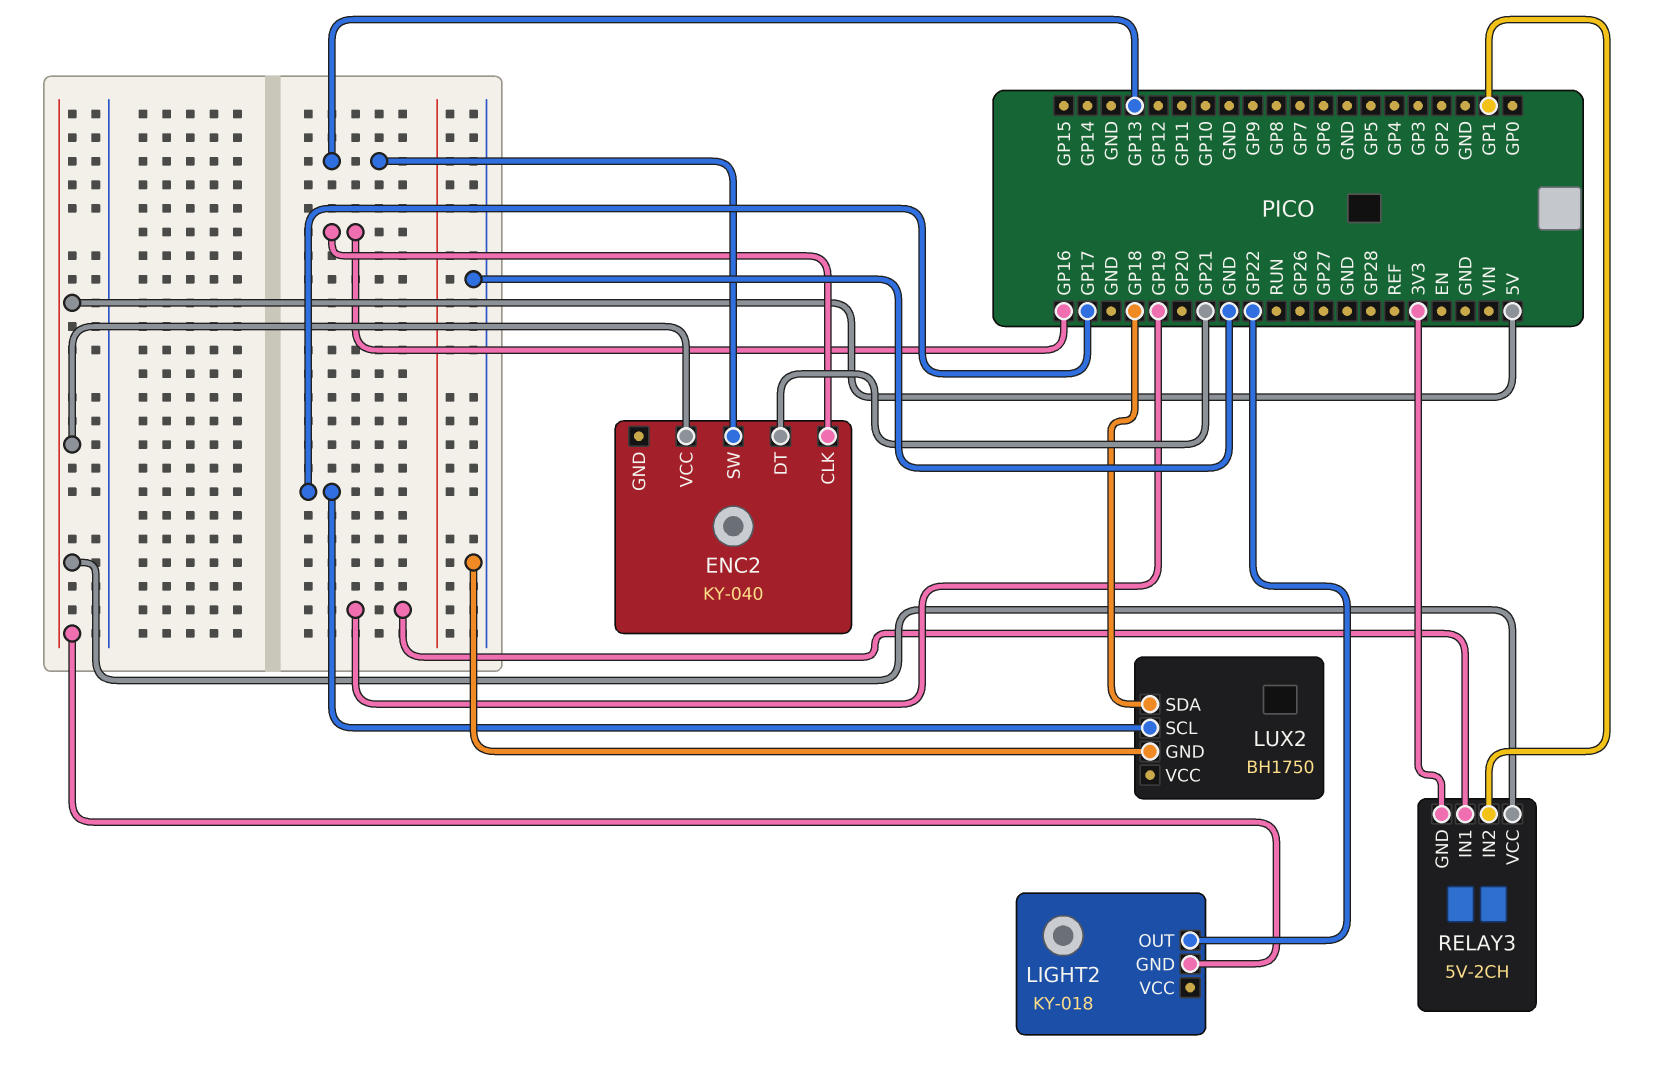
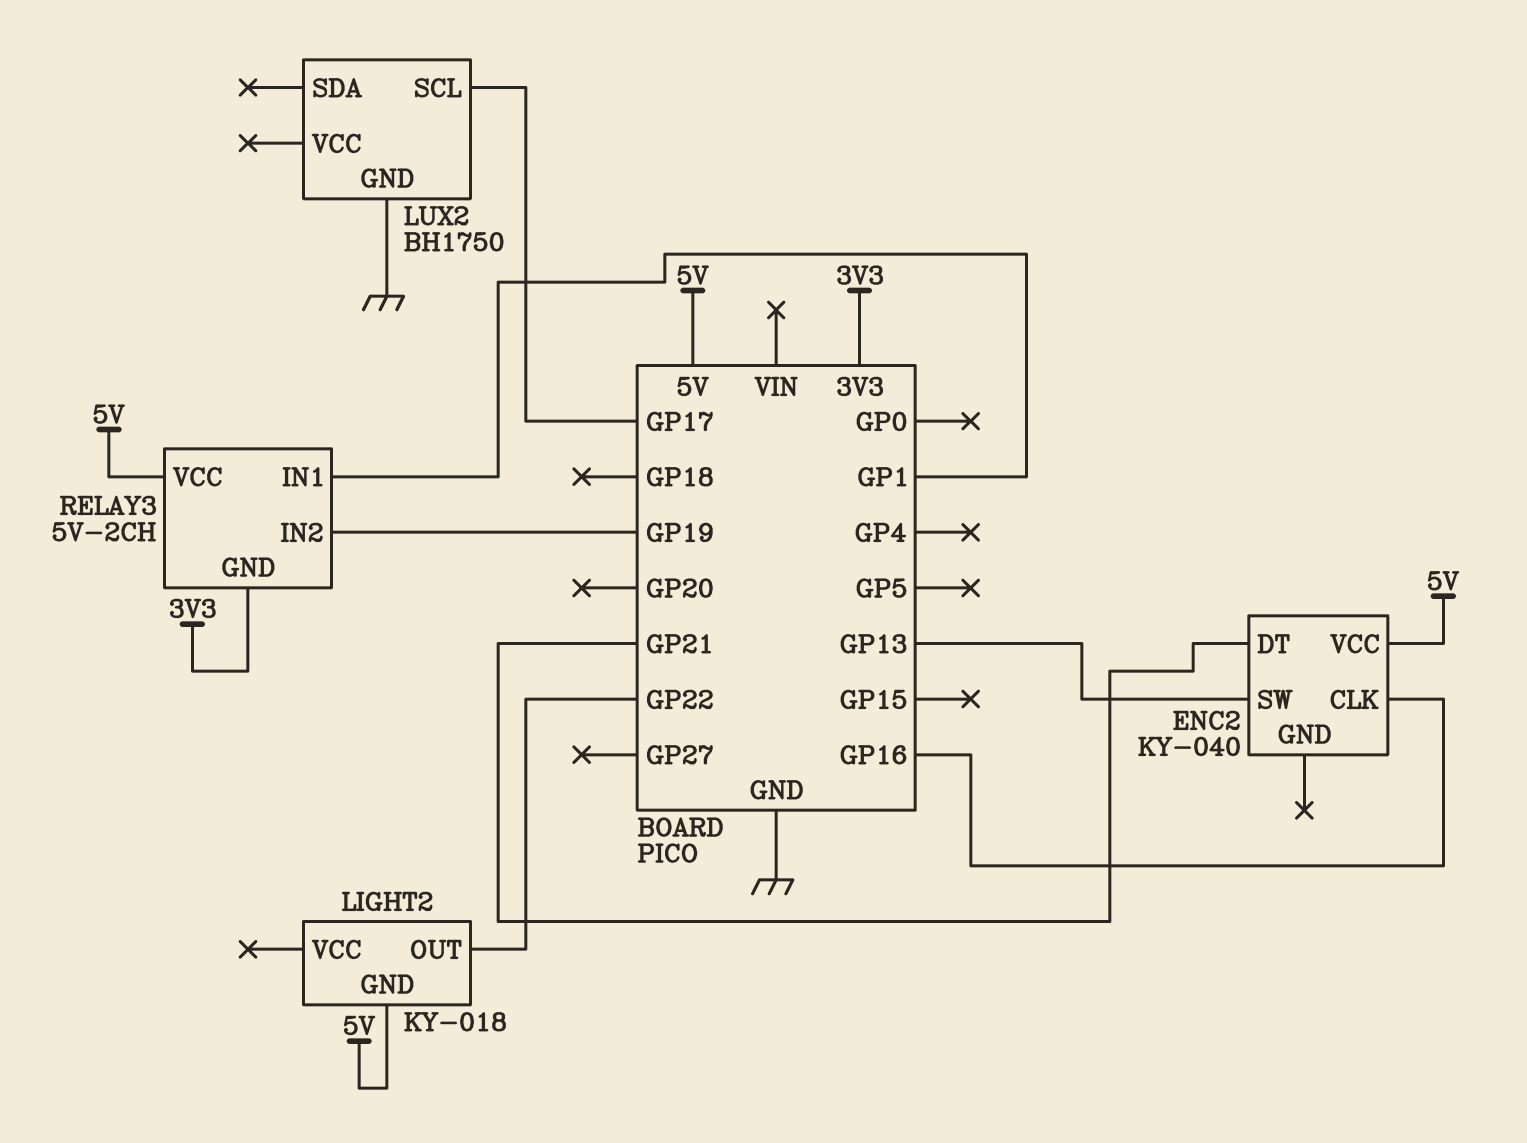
LUX2 pin SDA: GP18 -> none
RELAY3 pin IN1: GP19 -> GP1
RELAY3 pin IN2: GP1 -> GP19

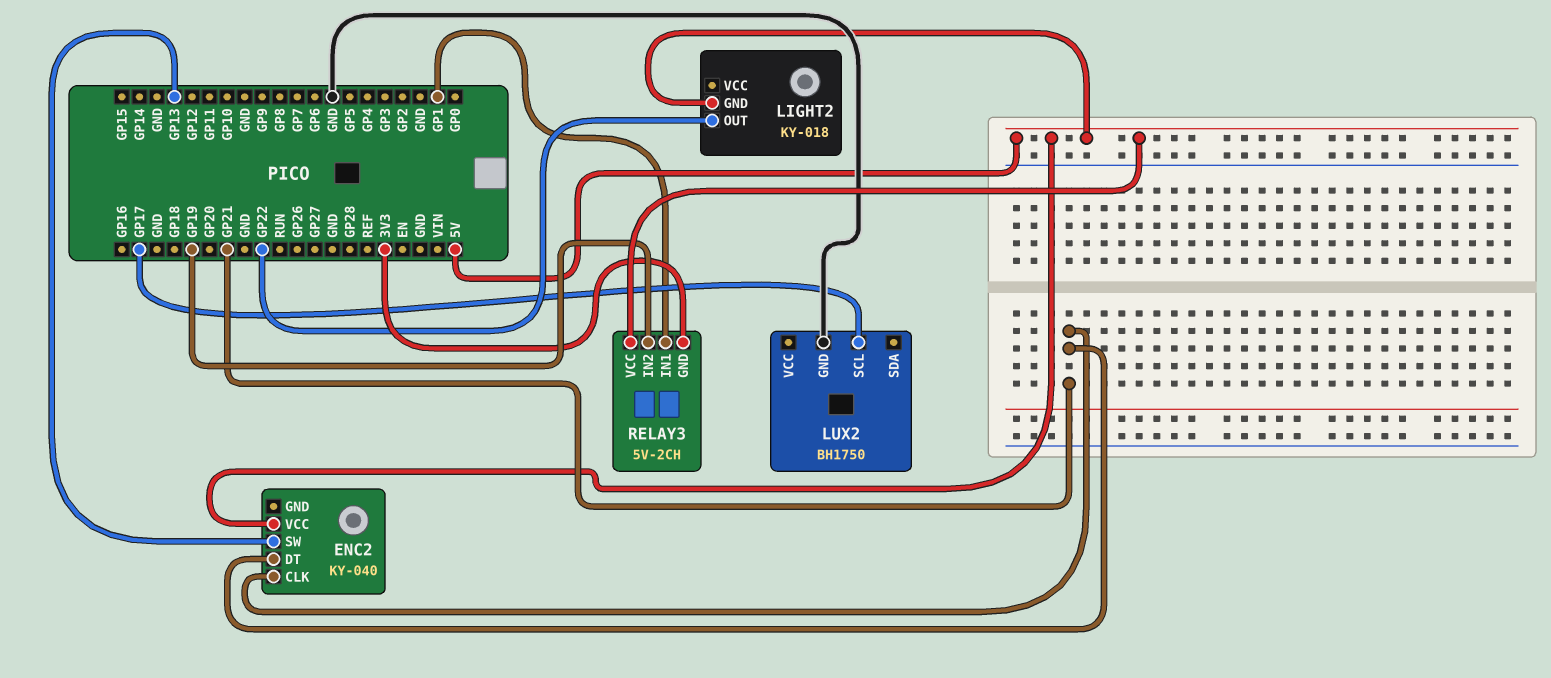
ENC2 pin CLK: GP16 -> GP21

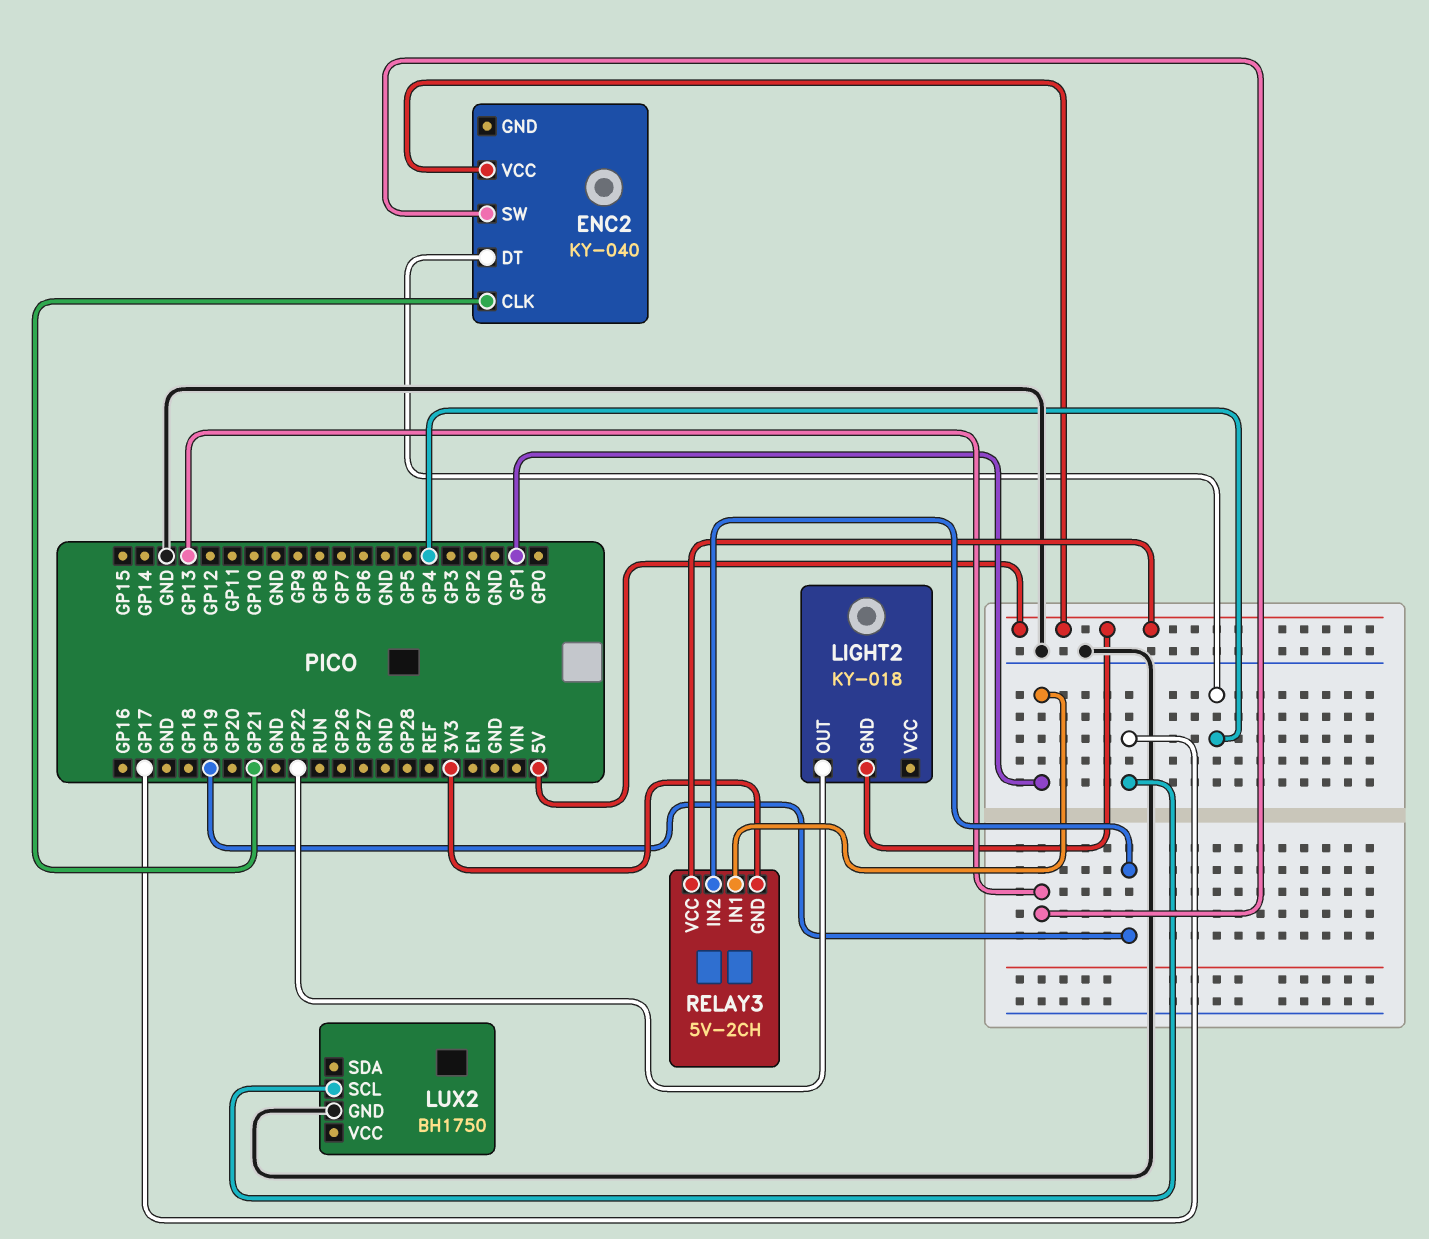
ENC2 pin DT: GP21 -> GP4

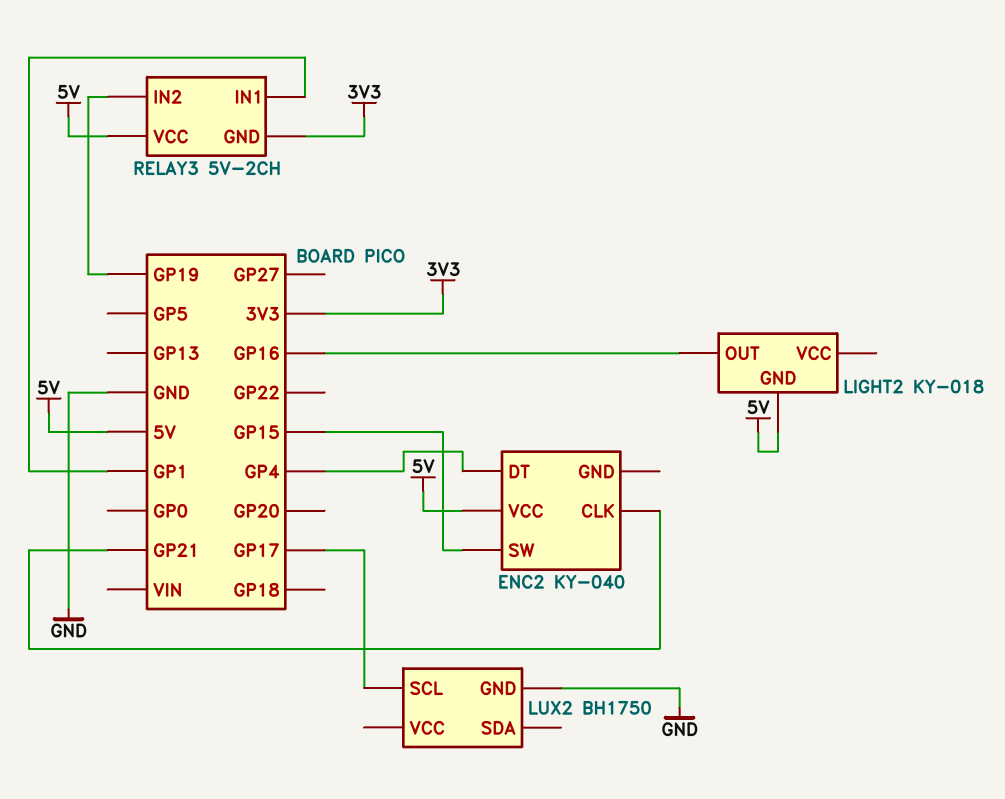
ENC2 pin SW: GP13 -> GP15
LIGHT2 pin OUT: GP22 -> GP16

